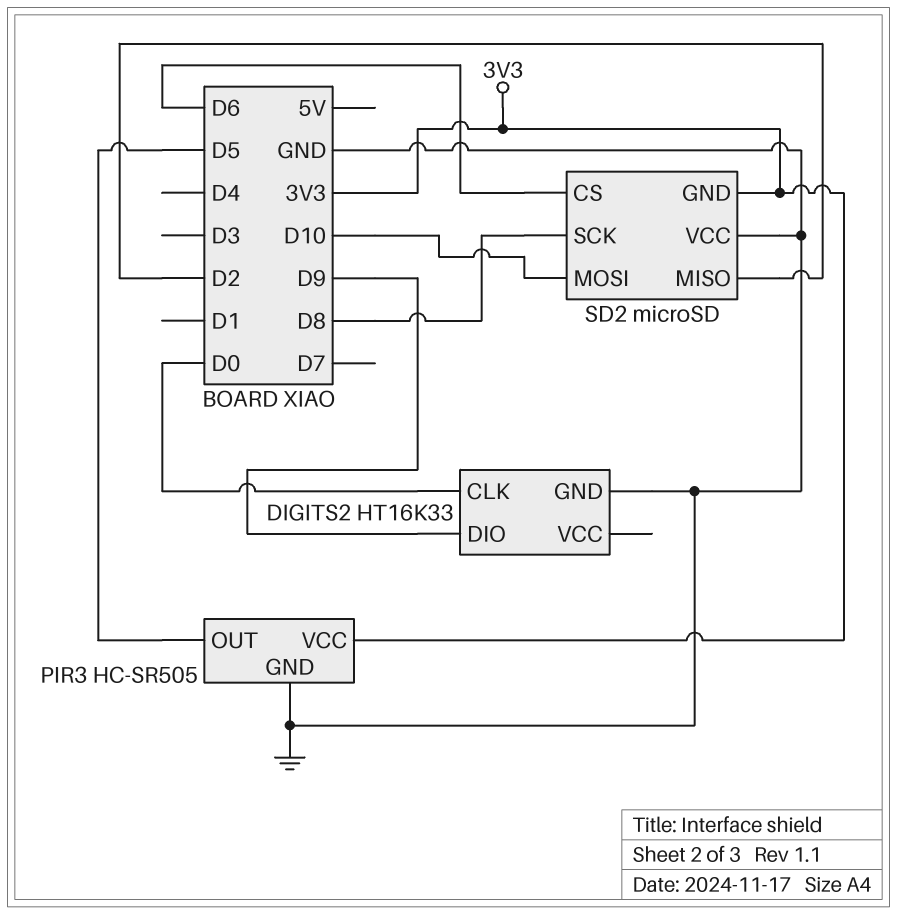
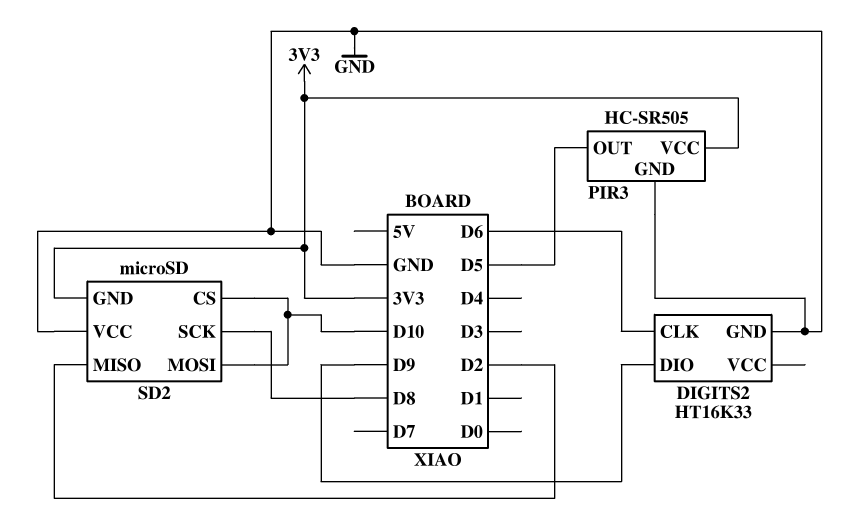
DIGITS2 pin CLK: D0 -> D6
SD2 pin CS: D6 -> D10

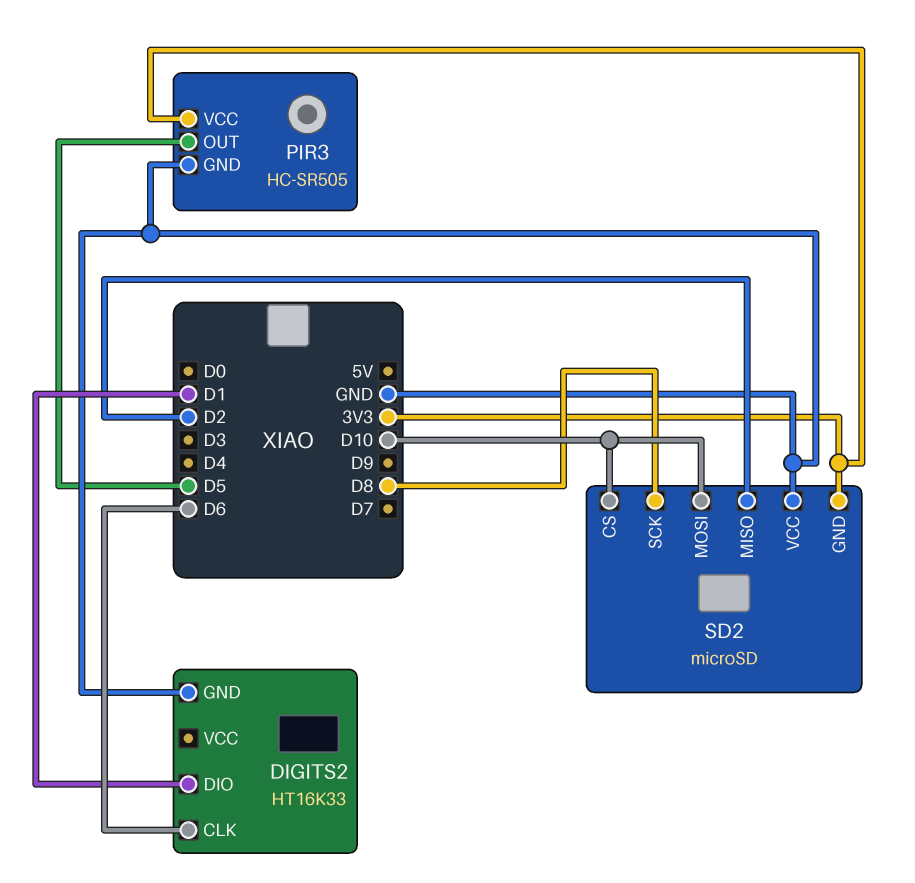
DIGITS2 pin DIO: D9 -> D1

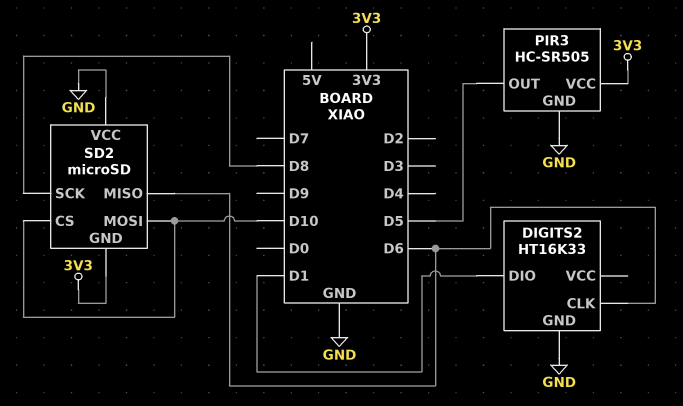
SD2 pin MISO: D2 -> D6

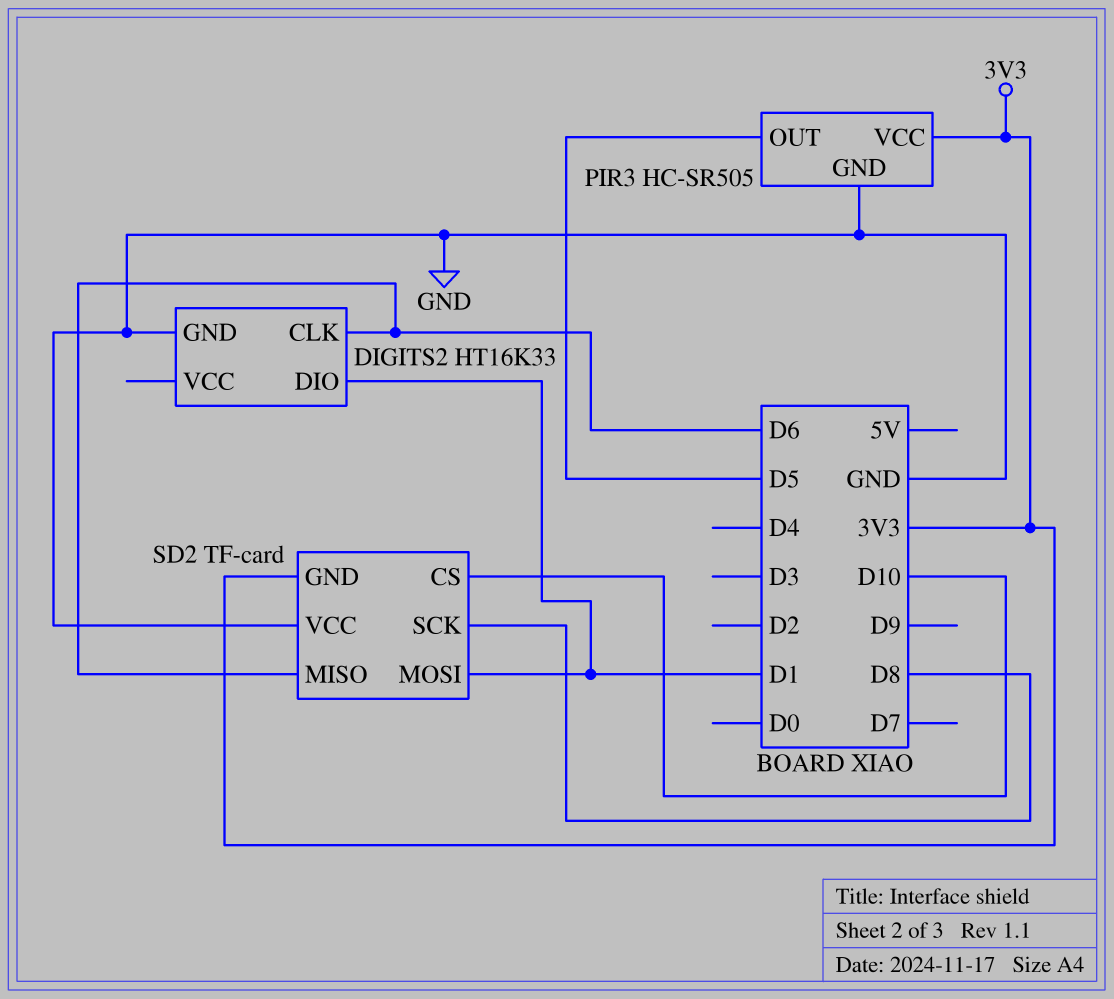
SD2: microSD -> TF-card
SD2 pin MOSI: D10 -> D1

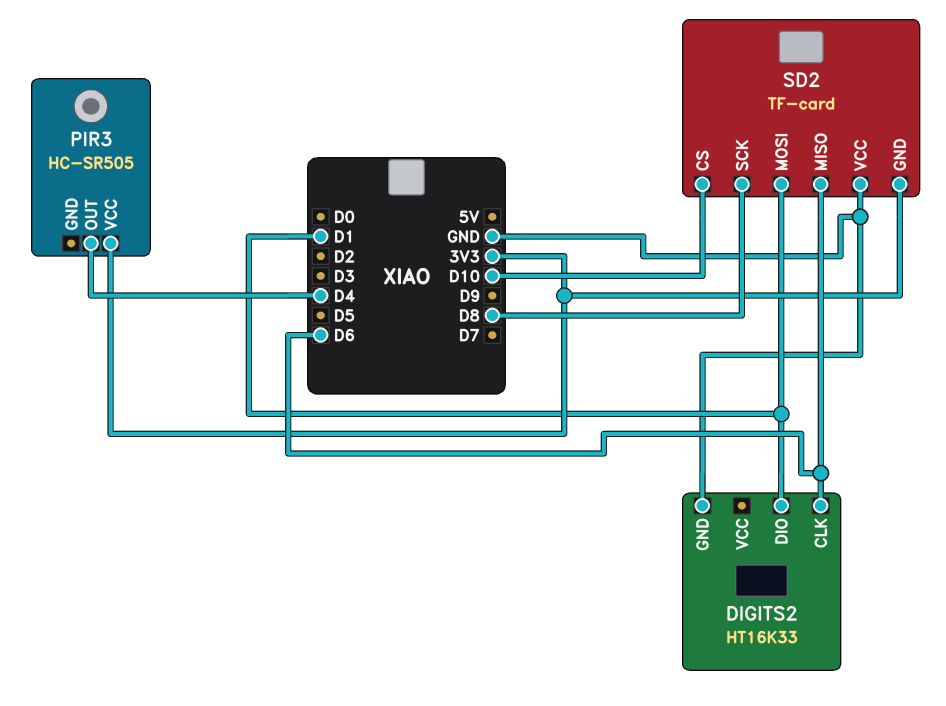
PIR3 pin GND: GND -> none
PIR3 pin OUT: D5 -> D4

